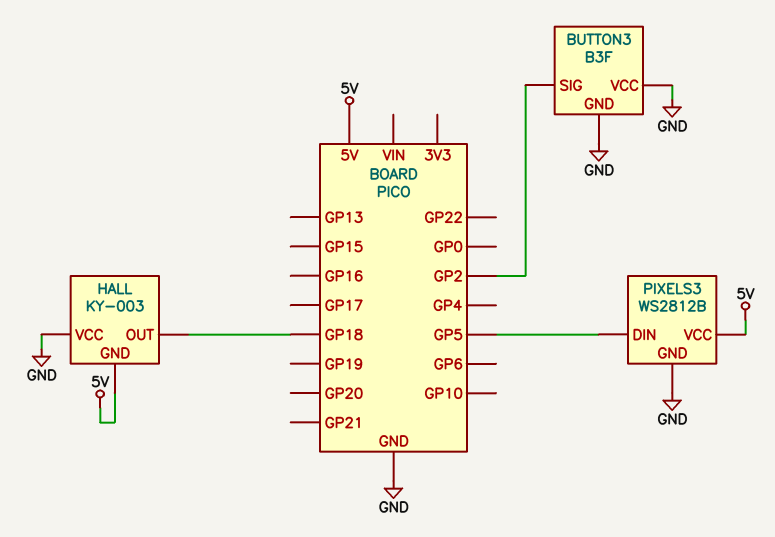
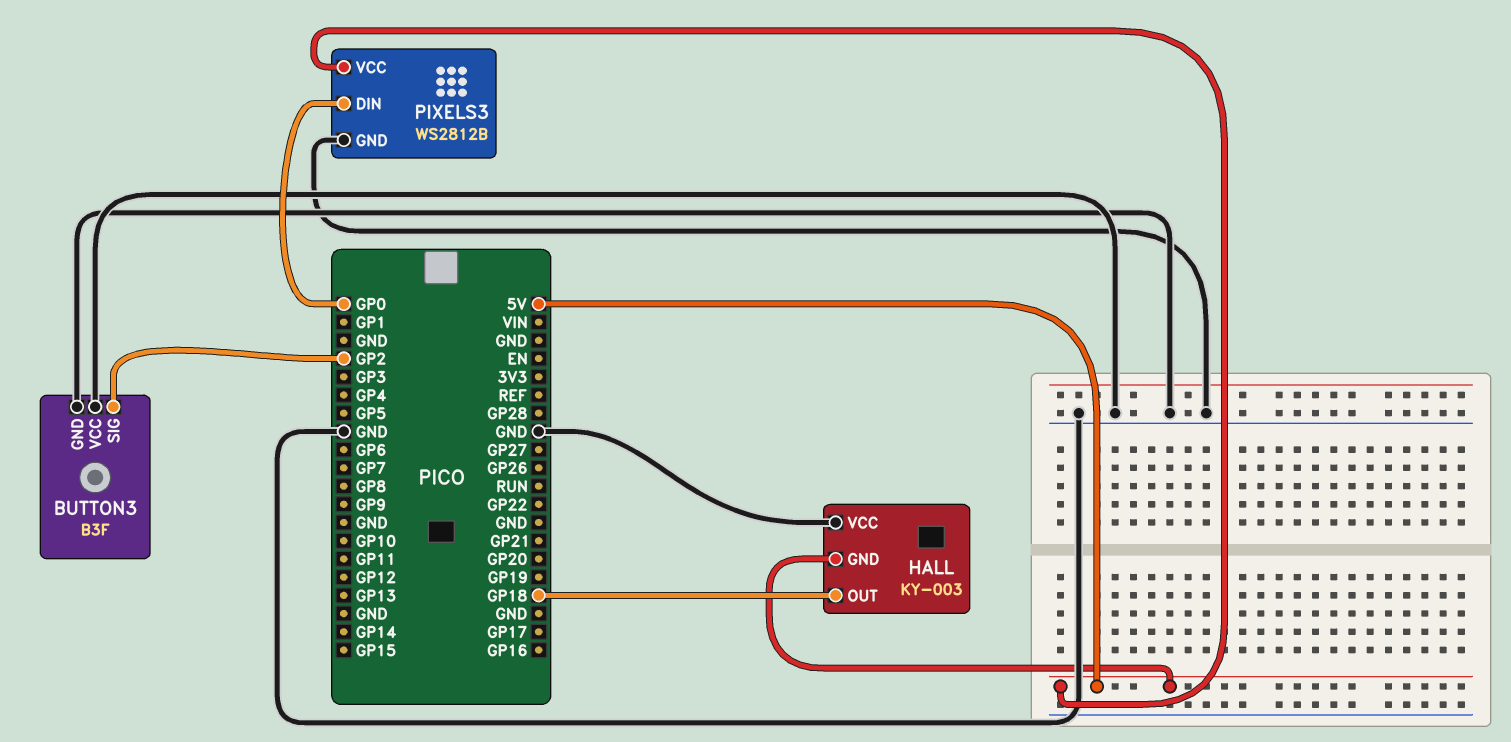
PIXELS3 pin DIN: GP5 -> GP0

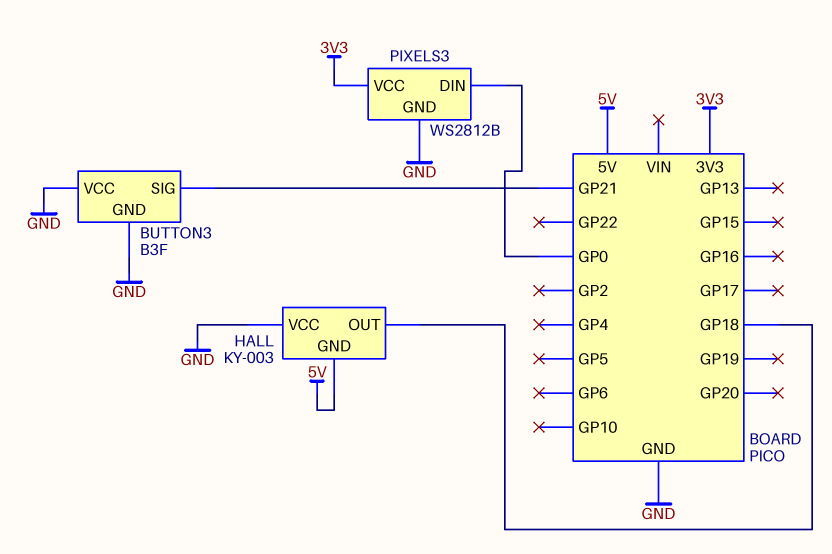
BUTTON3 pin SIG: GP2 -> GP21
PIXELS3 pin VCC: 5V -> 3V3

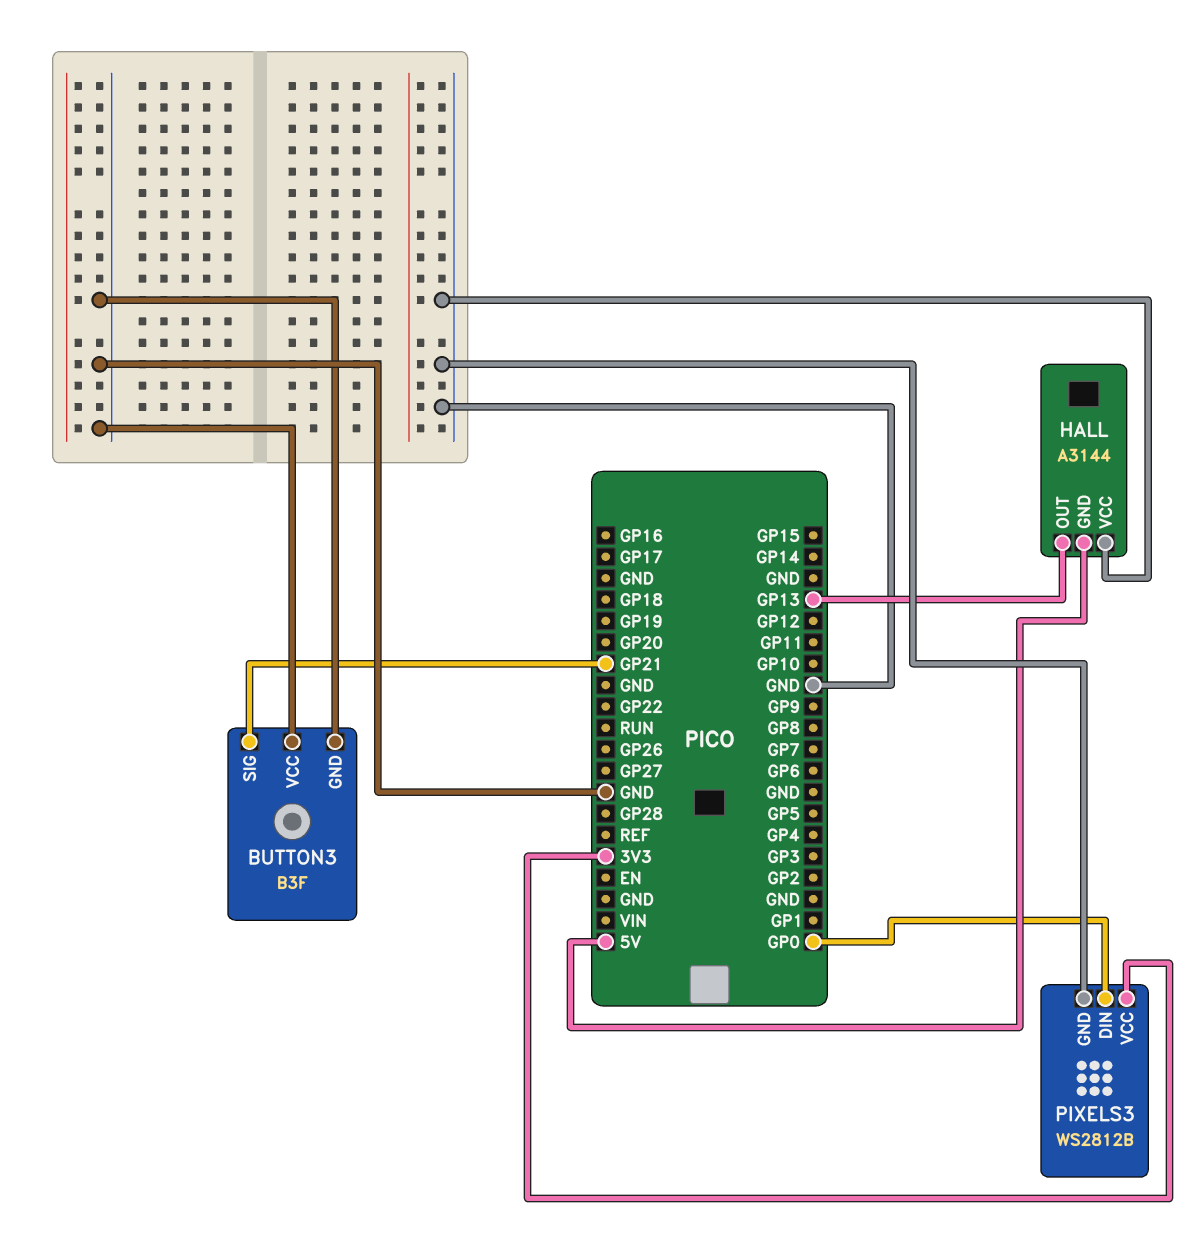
HALL: KY-003 -> A3144
HALL pin OUT: GP18 -> GP13

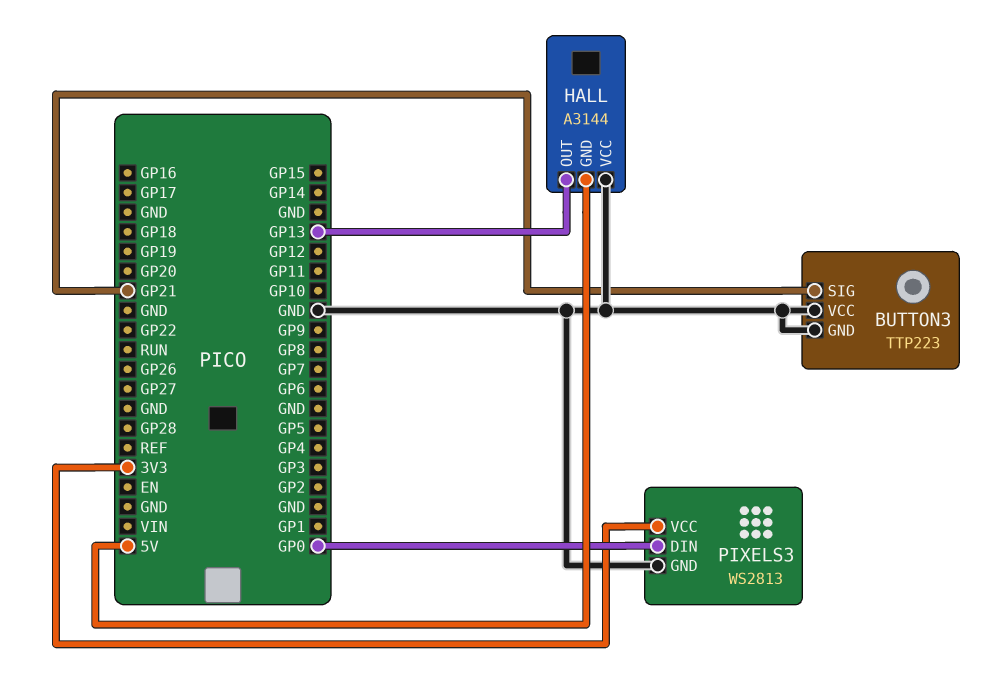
BUTTON3: B3F -> TTP223
PIXELS3: WS2812B -> WS2813

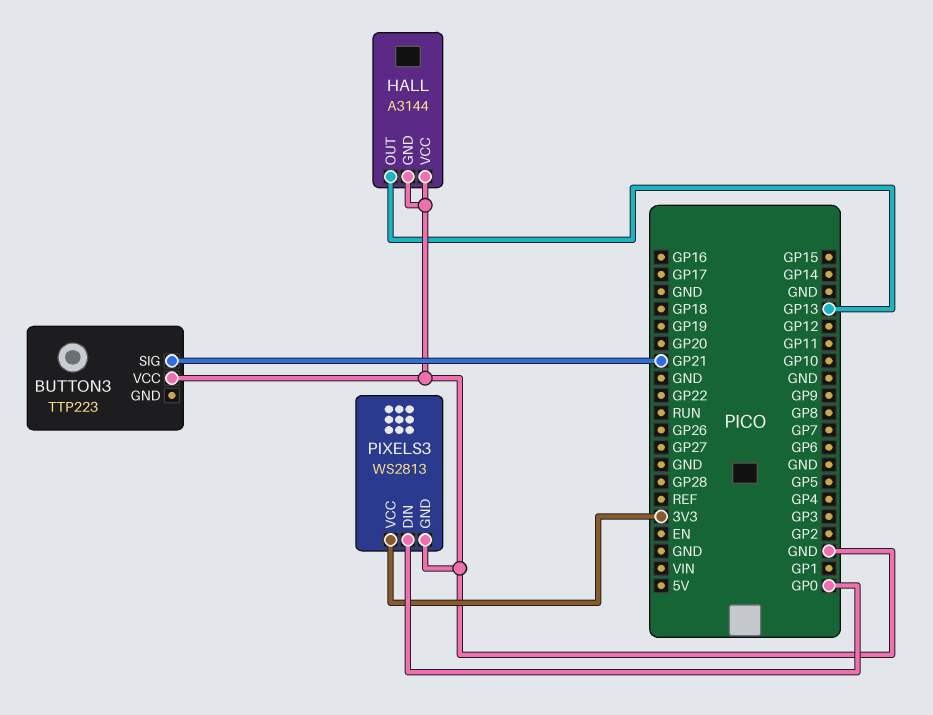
BUTTON3 pin GND: GND -> none
HALL pin GND: 5V -> GND

